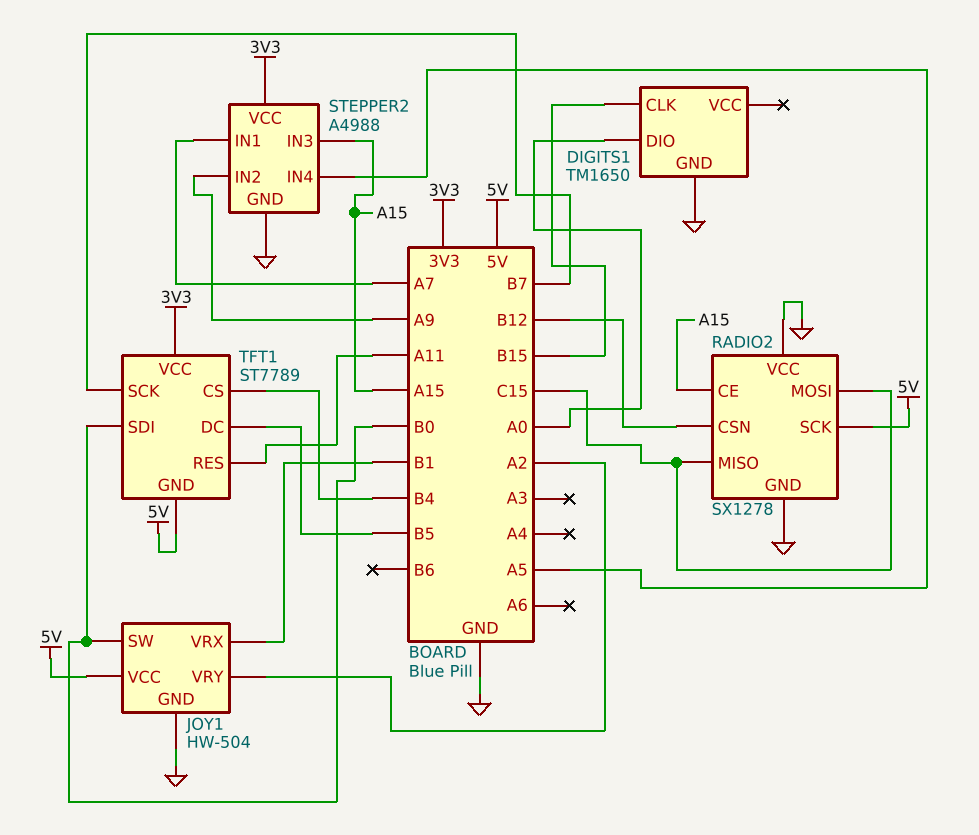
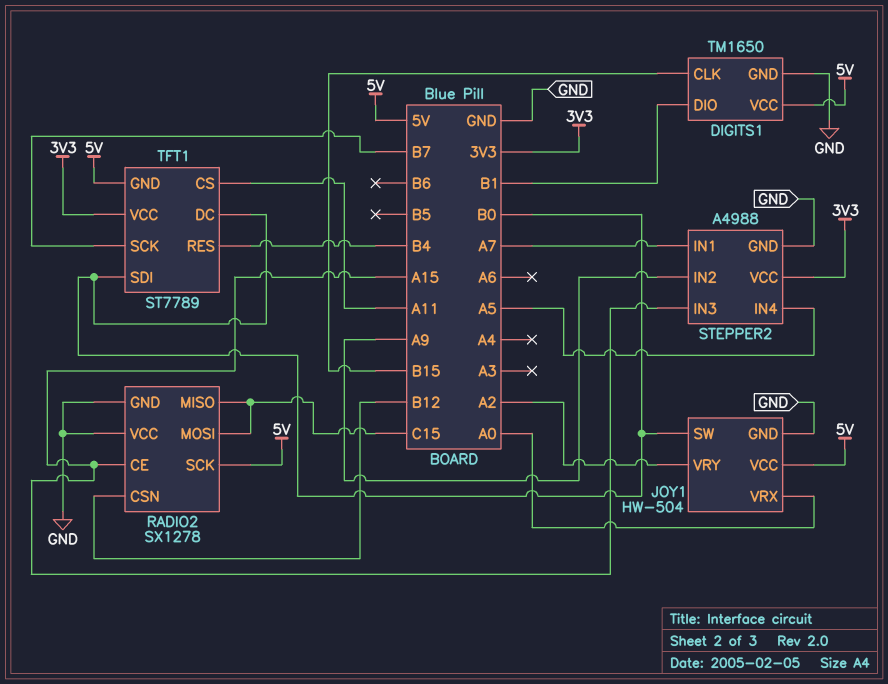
DIGITS1 pin DIO: A0 -> B1
DIGITS1 pin VCC: none -> 5V
JOY1 pin VRX: B1 -> A0
TFT1 pin CS: B4 -> A11
TFT1 pin DC: B5 -> B0
TFT1 pin RES: A11 -> B4

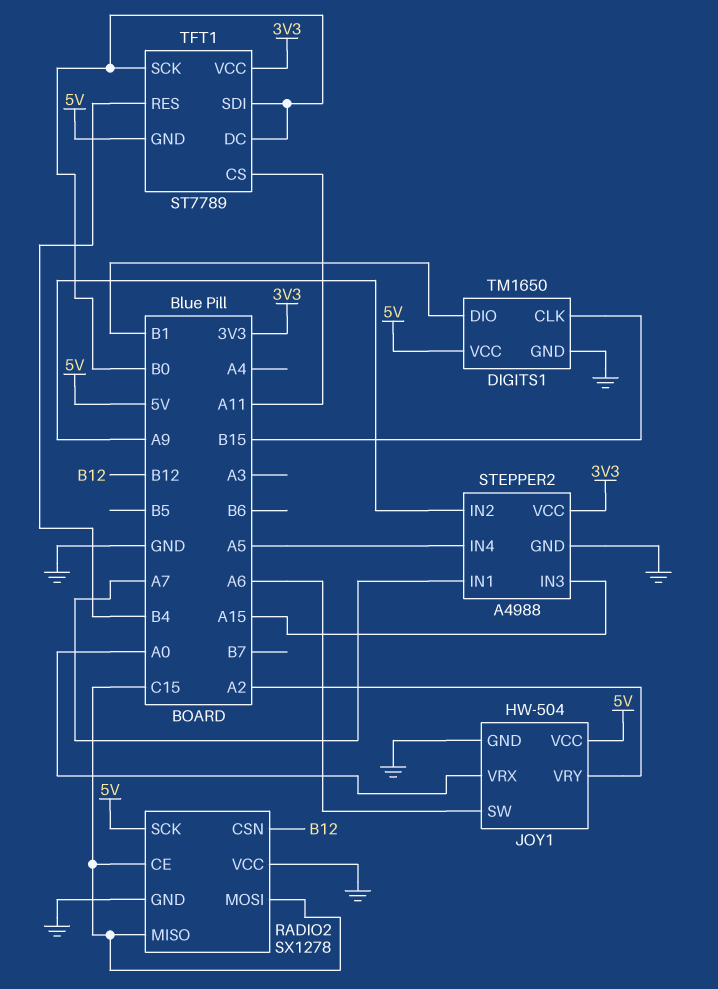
JOY1 pin SW: B0 -> A6
RADIO2 pin CE: A15 -> C15
TFT1 pin SCK: B7 -> B0

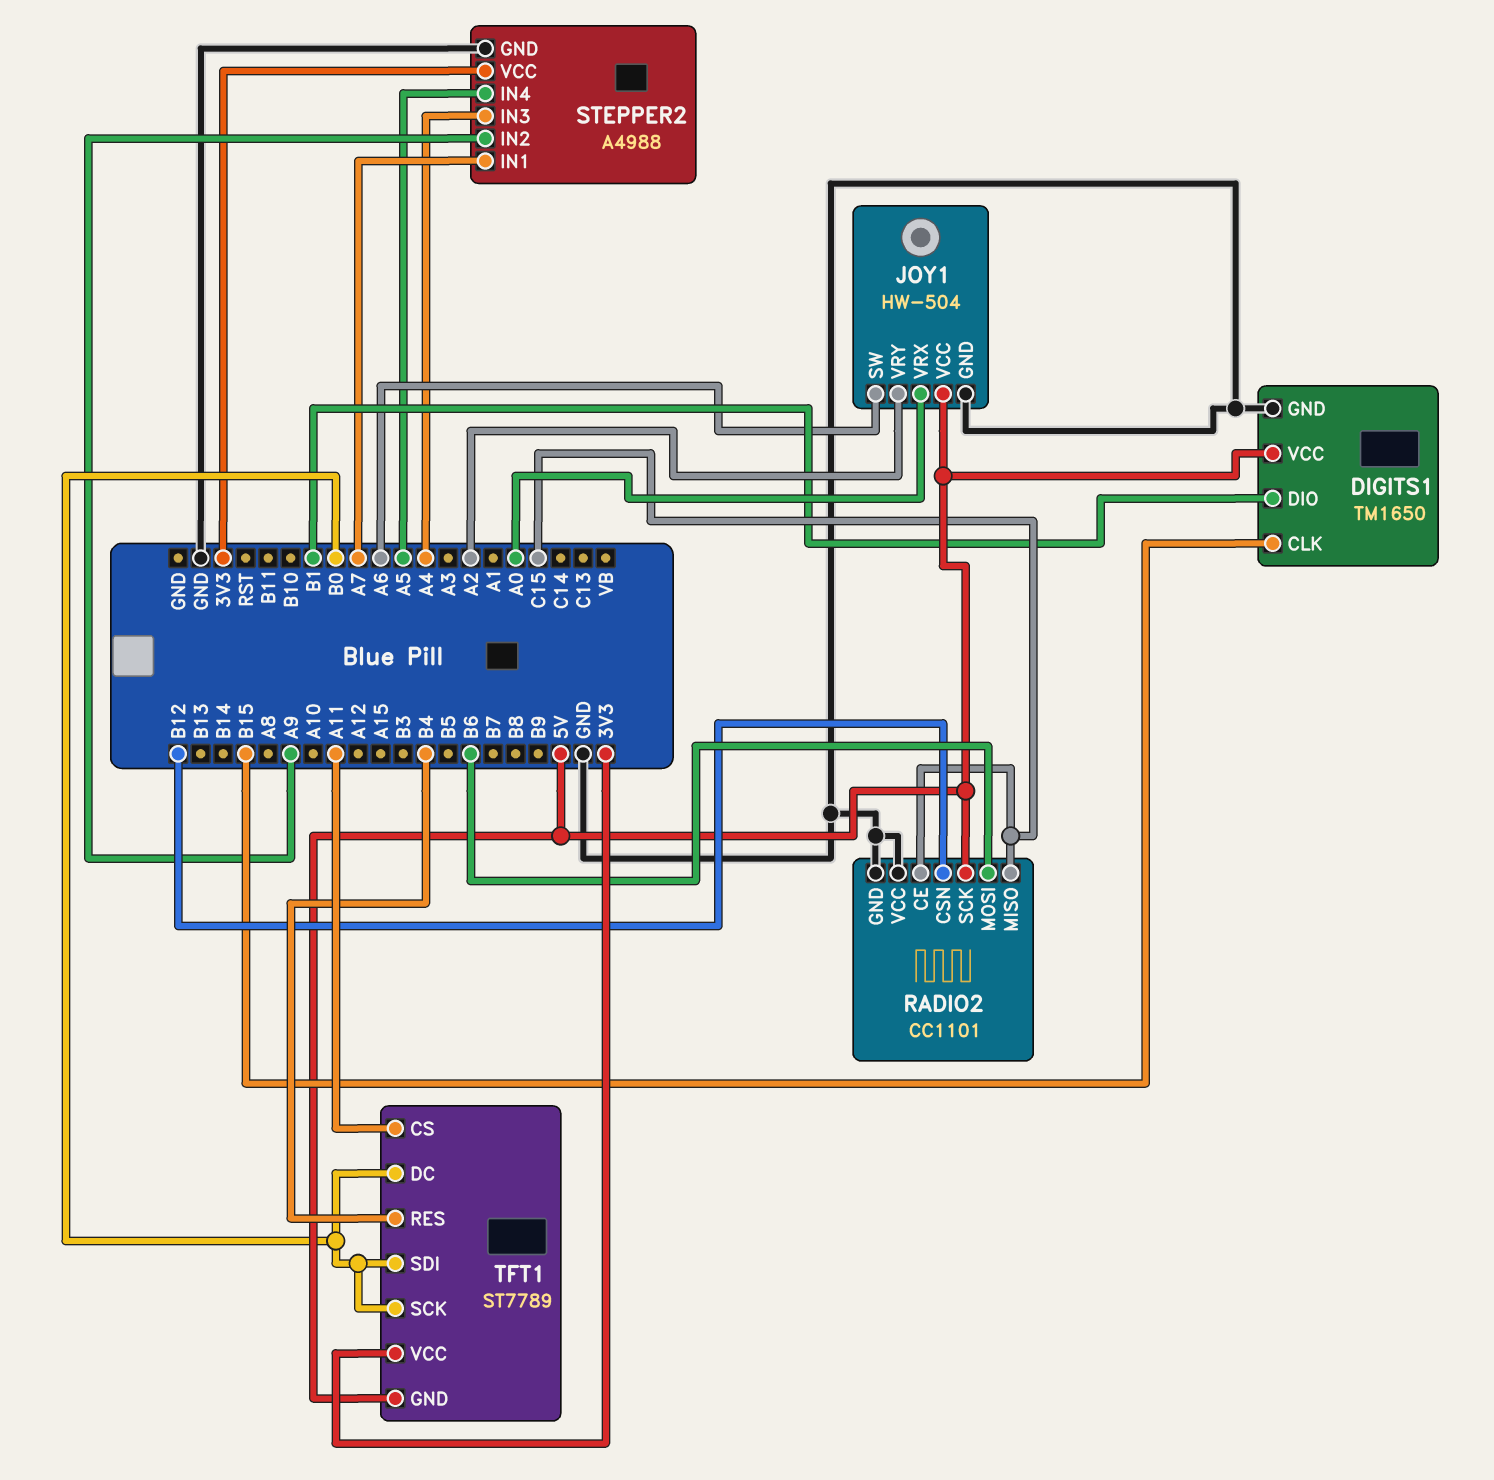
RADIO2: SX1278 -> CC1101
RADIO2 pin MOSI: C15 -> B6
STEPPER2 pin IN3: A15 -> A4

